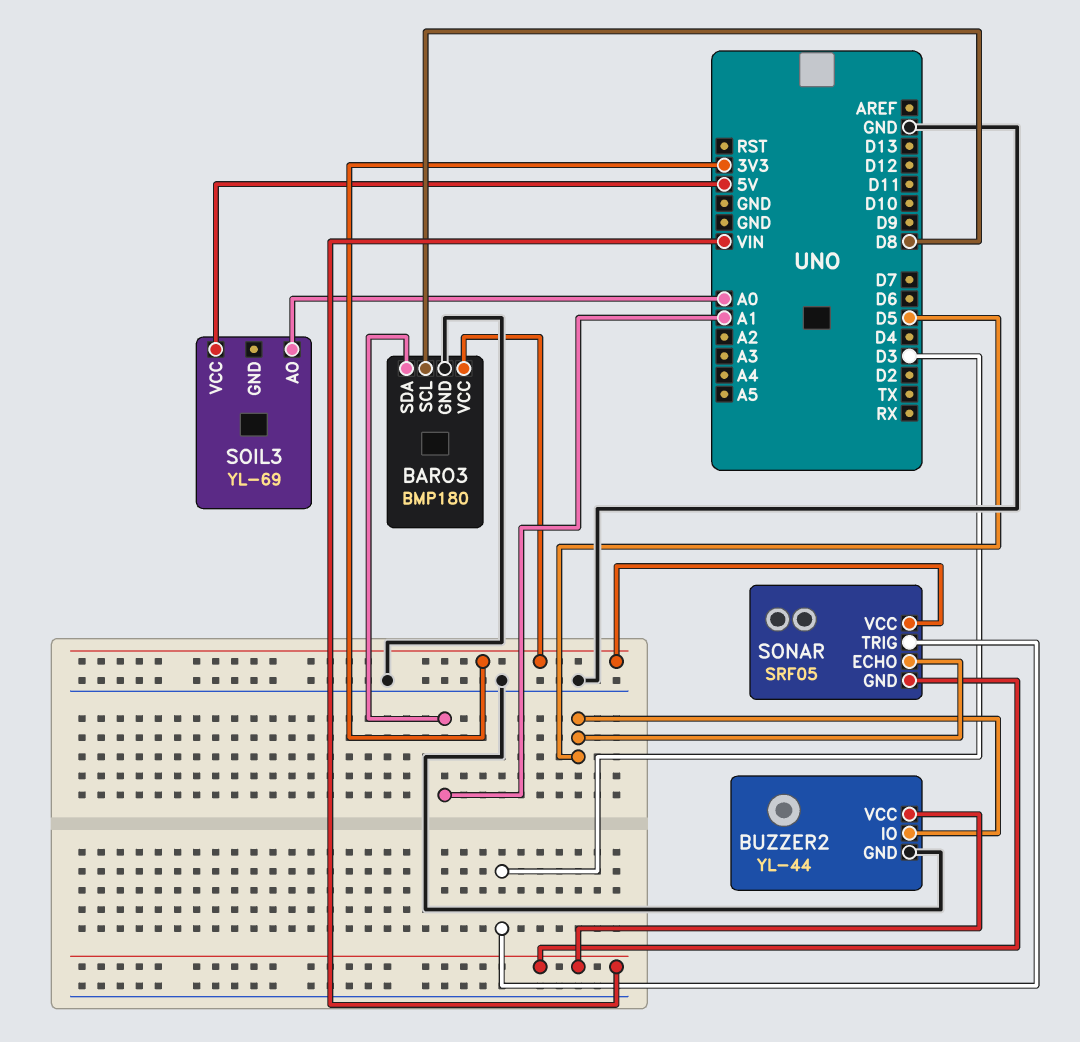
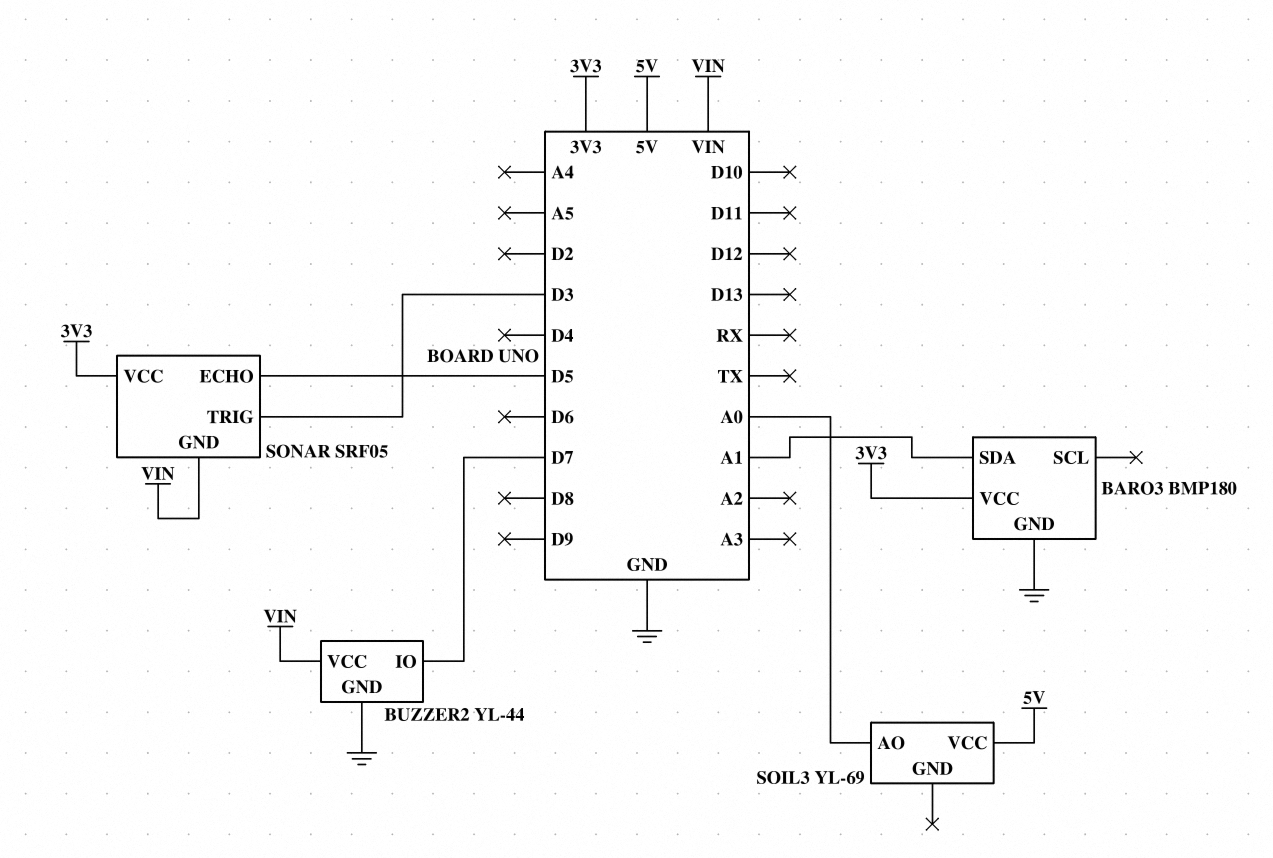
BARO3 pin SCL: D8 -> none
BUZZER2 pin IO: D5 -> D7

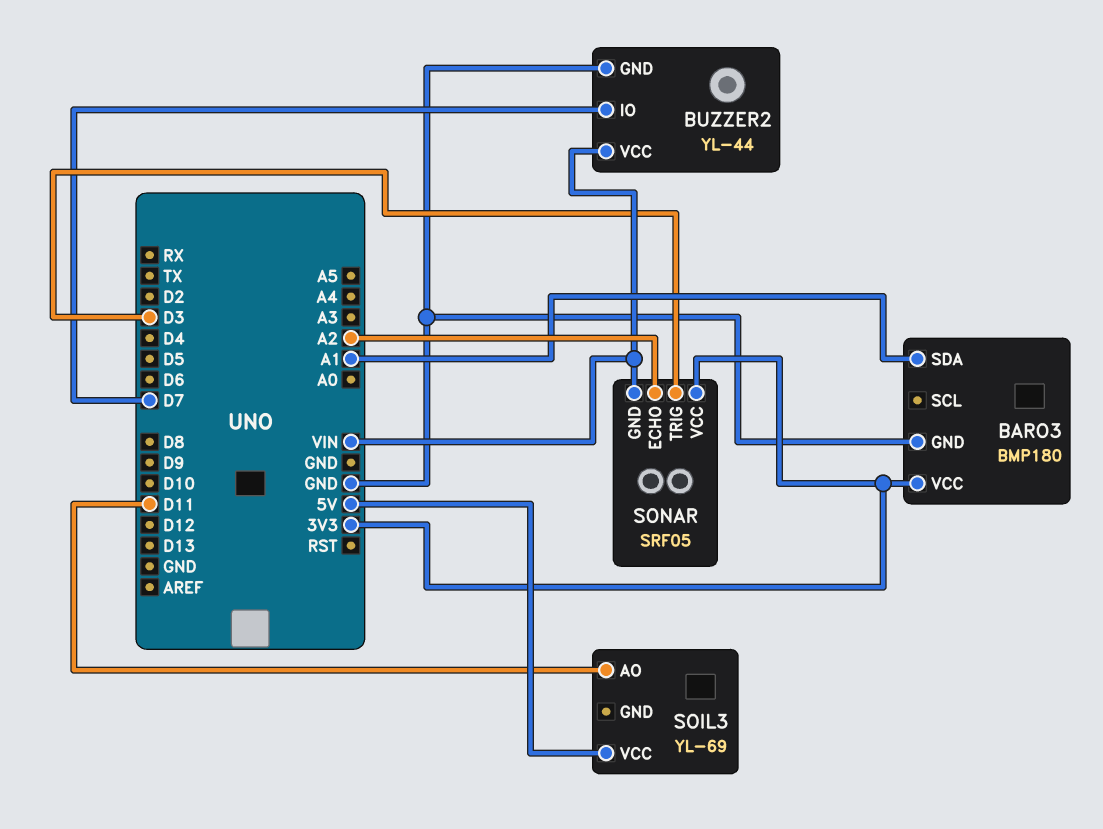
SOIL3 pin AO: A0 -> D11
SONAR pin ECHO: D5 -> A2

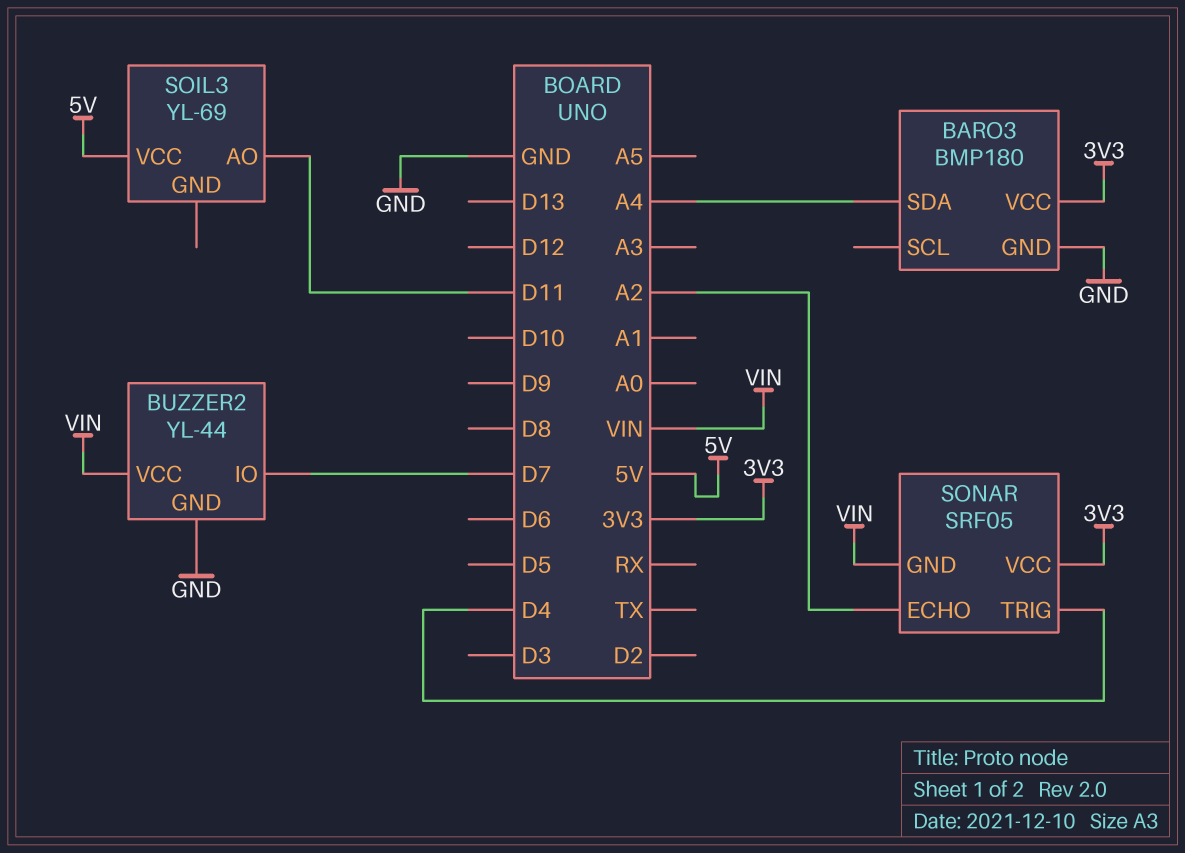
BARO3 pin SDA: A1 -> A4
SONAR pin TRIG: D3 -> D4

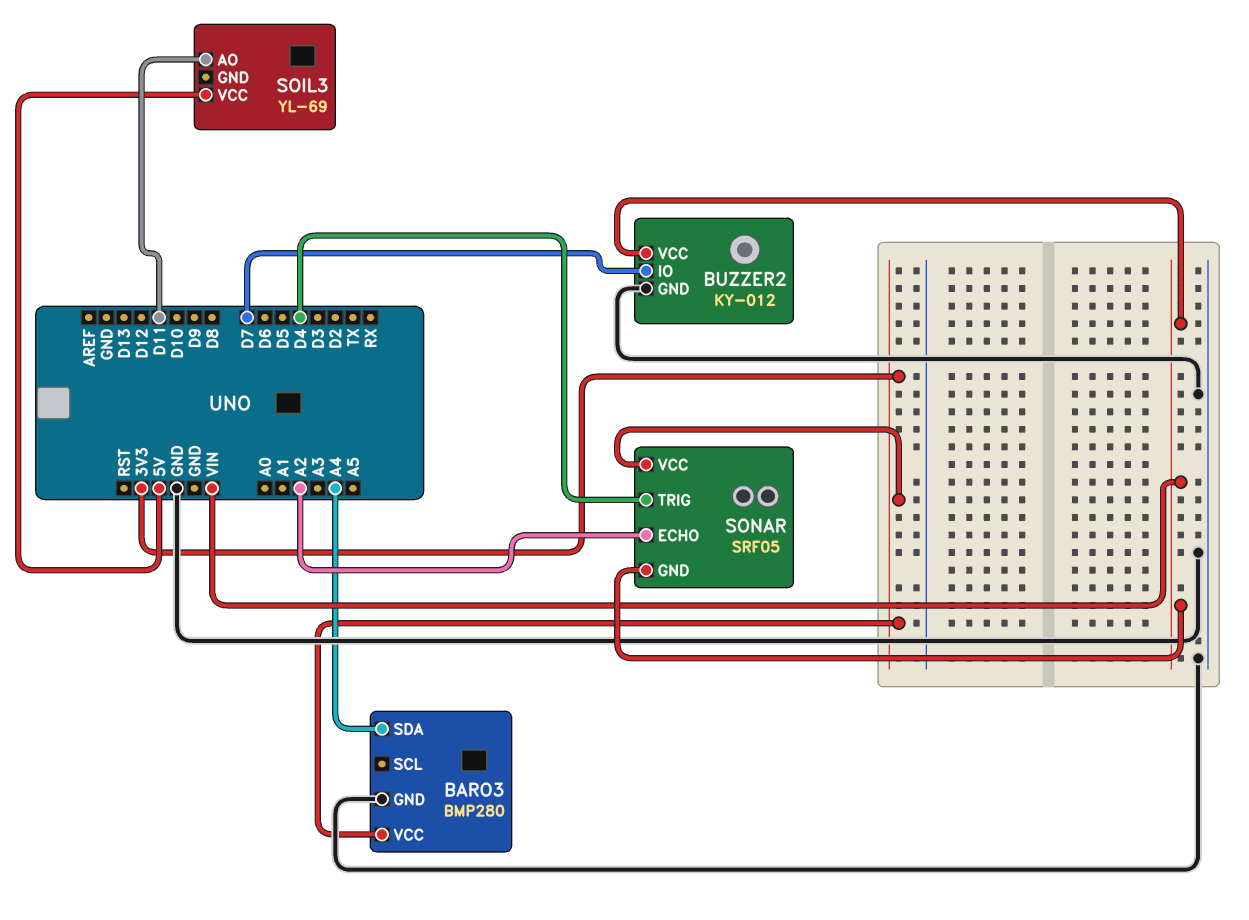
BARO3: BMP180 -> BMP280
BUZZER2: YL-44 -> KY-012

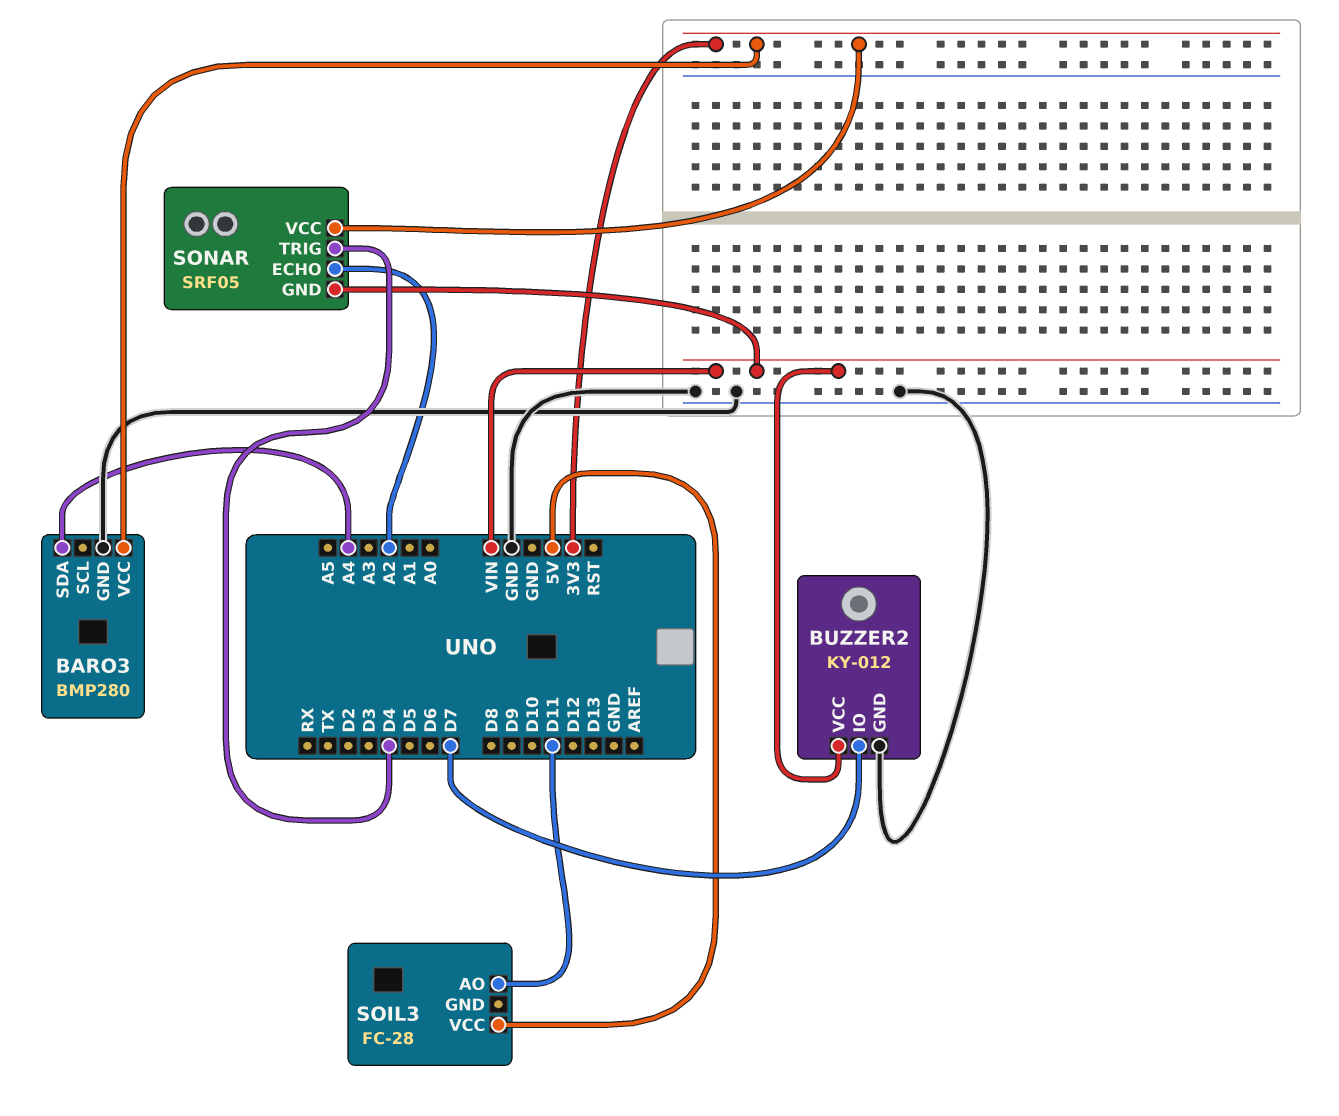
SOIL3: YL-69 -> FC-28

